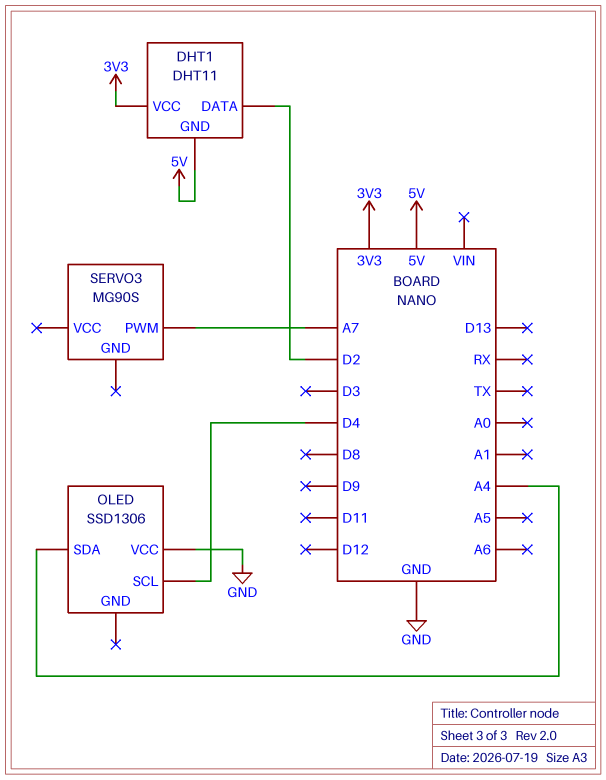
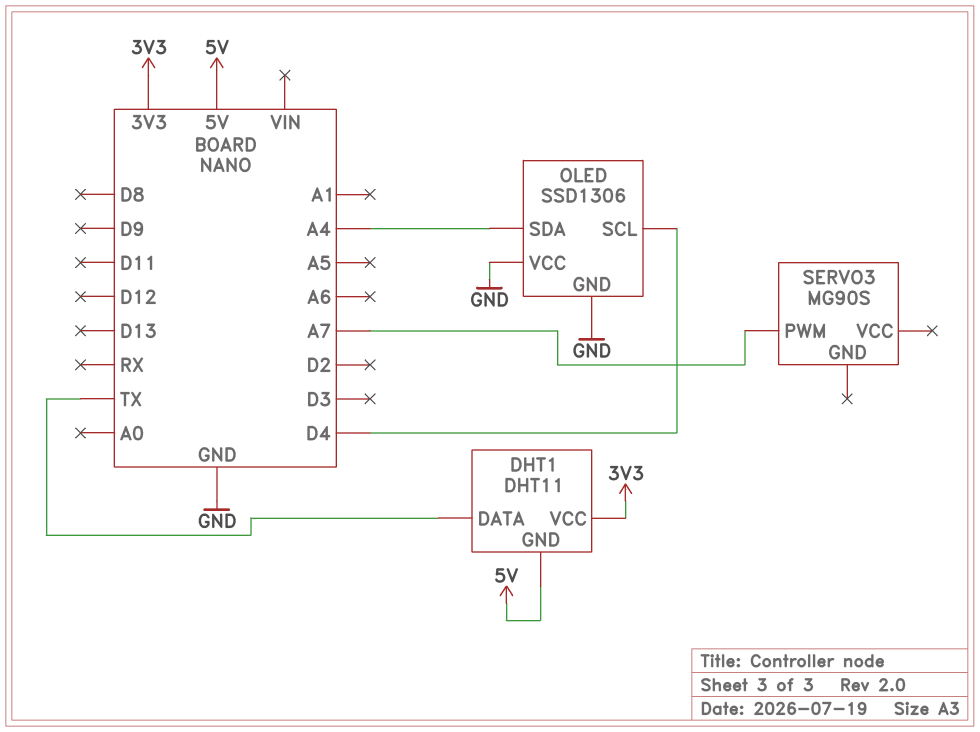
DHT1 pin DATA: D2 -> TX
OLED pin GND: none -> GND

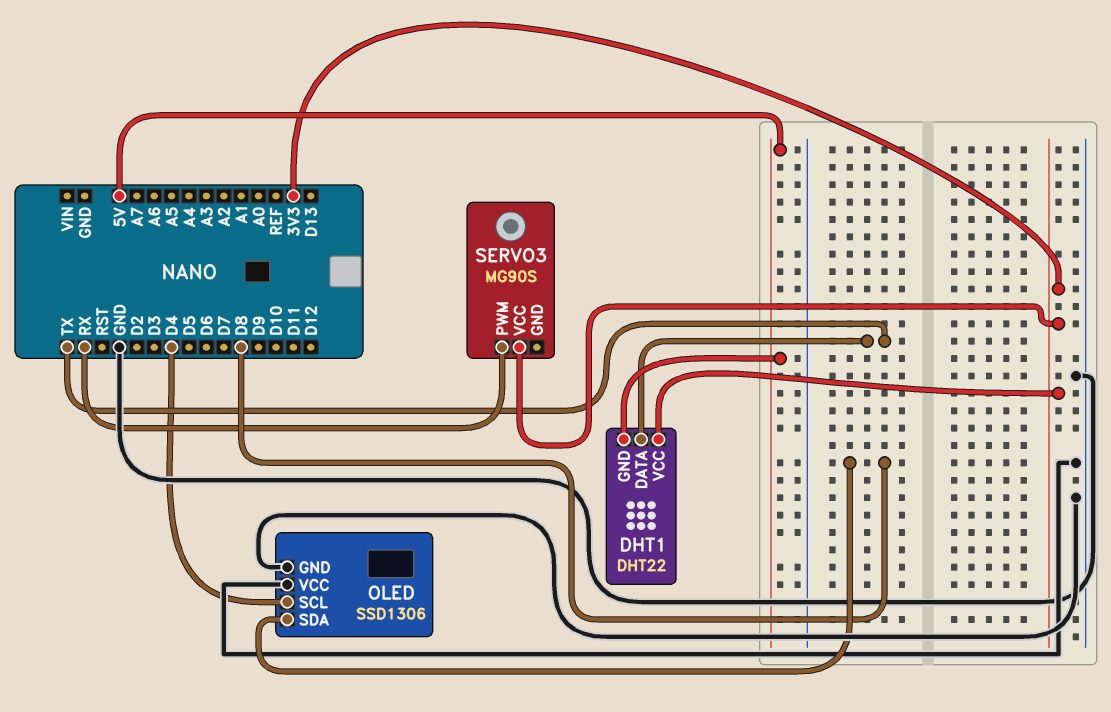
DHT1: DHT11 -> DHT22
OLED pin SDA: A4 -> D8
SERVO3 pin PWM: A7 -> RX
SERVO3 pin VCC: none -> 3V3

